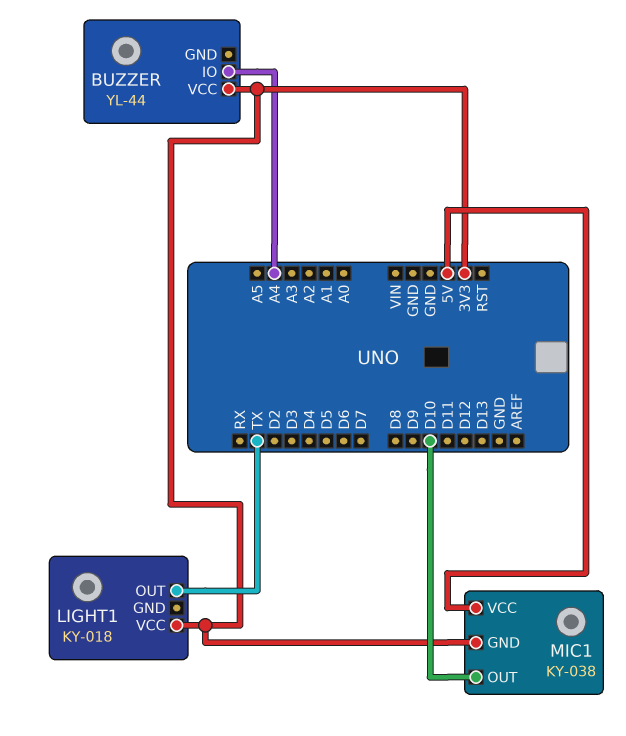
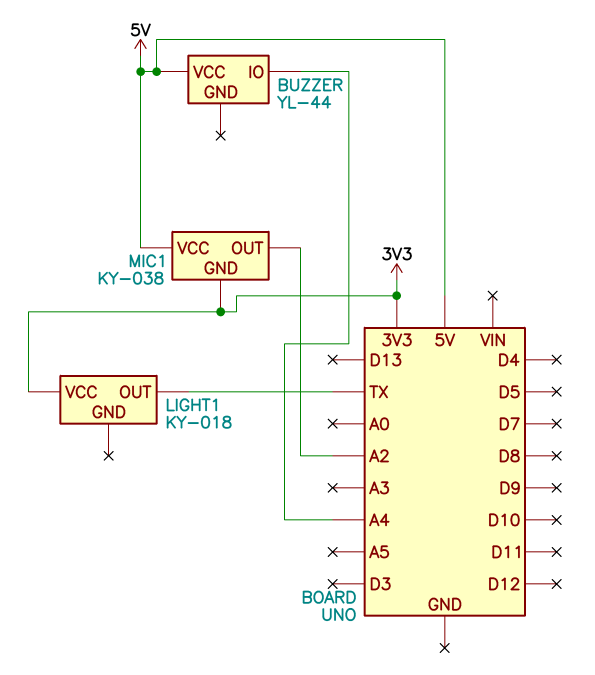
BUZZER pin VCC: 3V3 -> 5V
MIC1 pin OUT: D10 -> A2

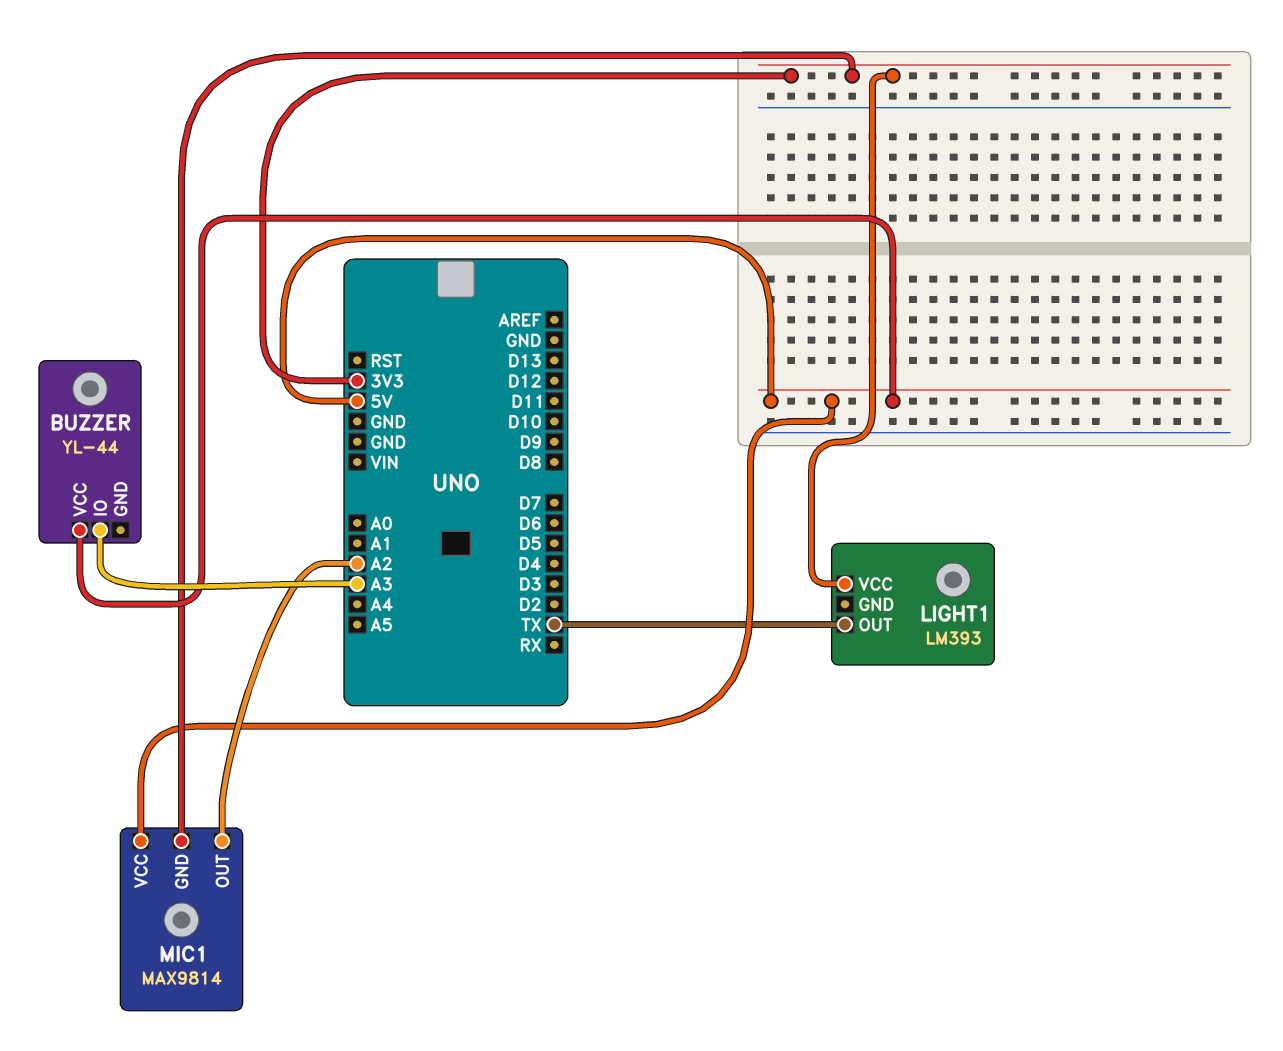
BUZZER pin IO: A4 -> A3
LIGHT1: KY-018 -> LM393
MIC1: KY-038 -> MAX9814

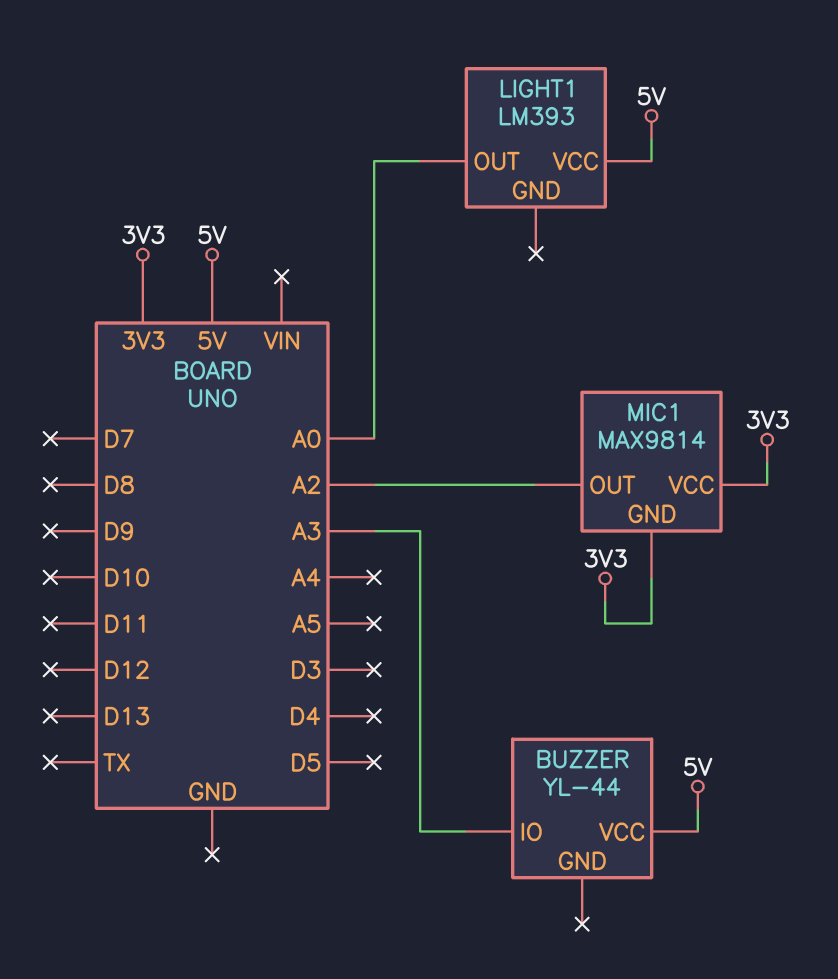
LIGHT1 pin OUT: TX -> A0
LIGHT1 pin VCC: 3V3 -> 5V
MIC1 pin VCC: 5V -> 3V3

